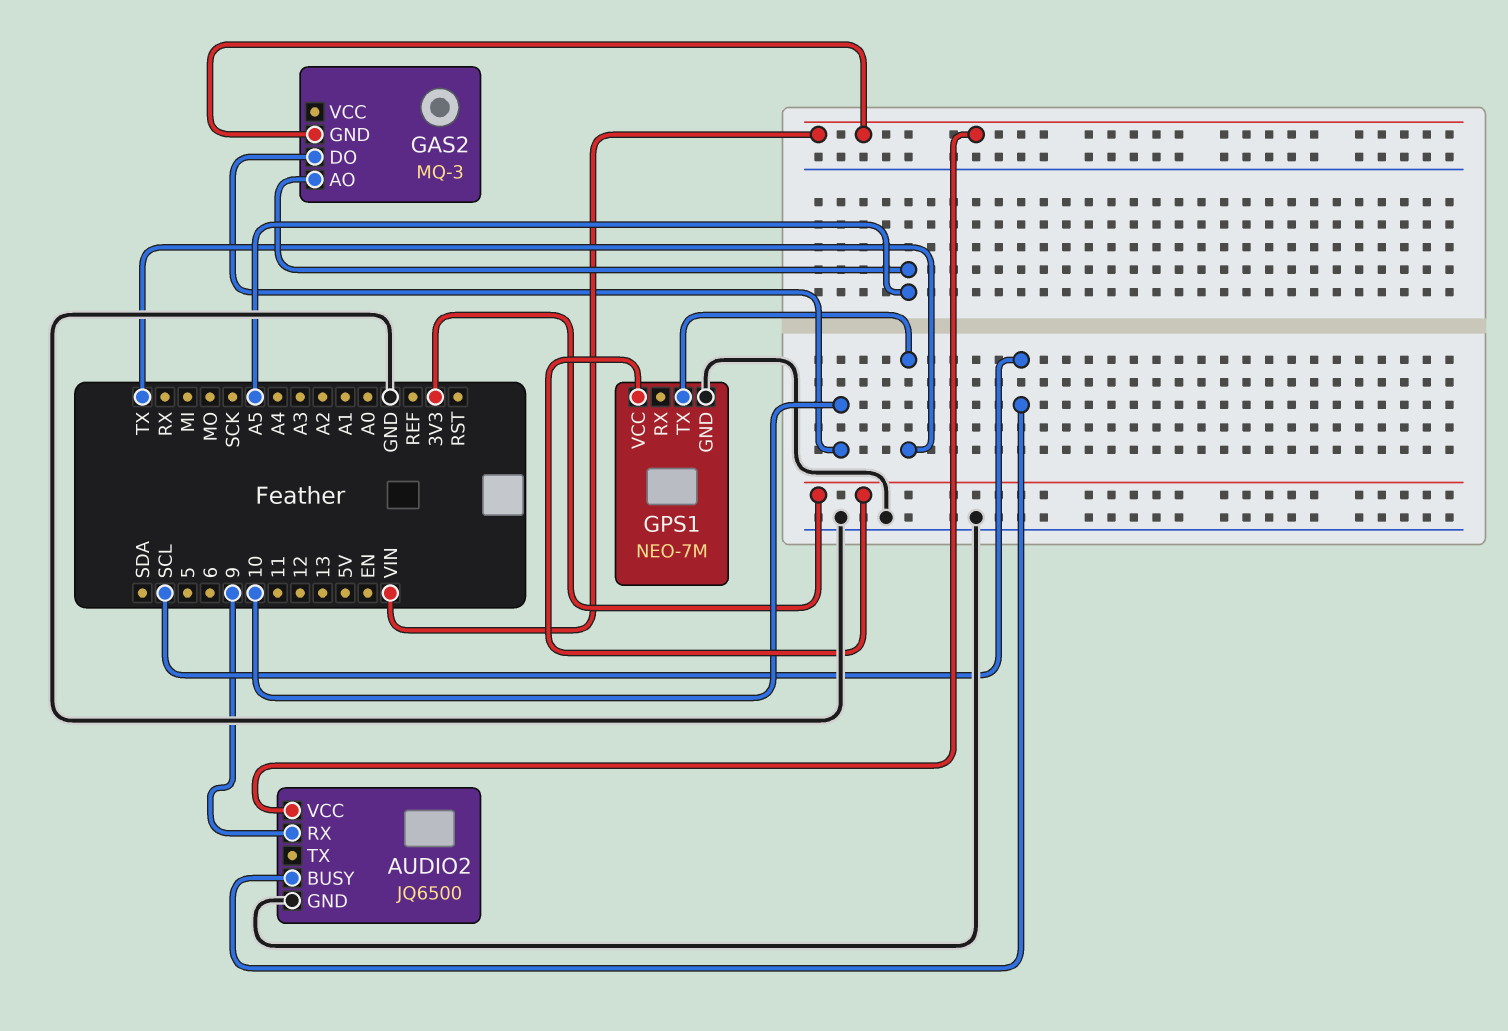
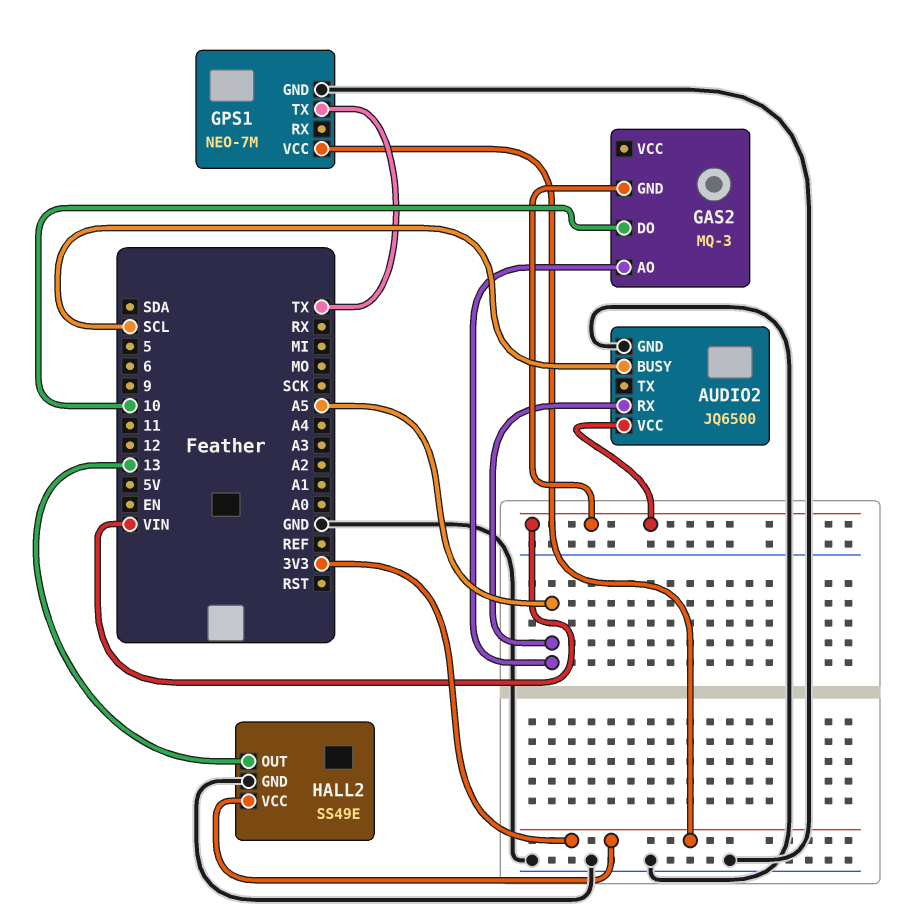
AUDIO2 pin RX: 9 -> A5
HALL2: none -> SS49E
HALL2 pin GND: none -> GND
HALL2 pin OUT: none -> 13
HALL2 pin VCC: none -> 3V3

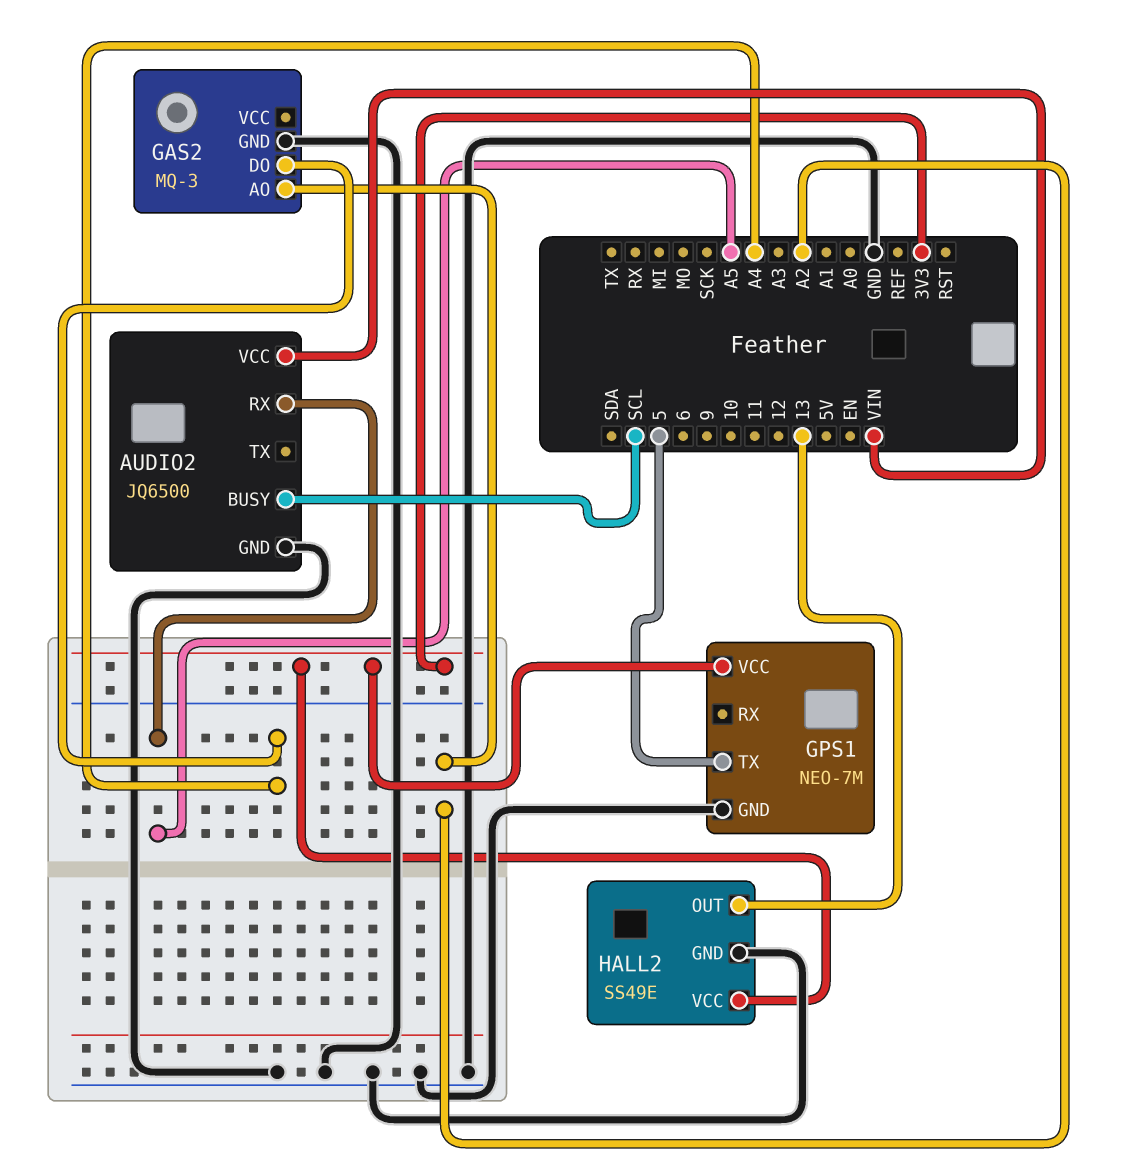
GAS2 pin AO: A5 -> A2
GAS2 pin DO: 10 -> A4
GAS2 pin GND: VIN -> GND
GPS1 pin TX: TX -> 5

